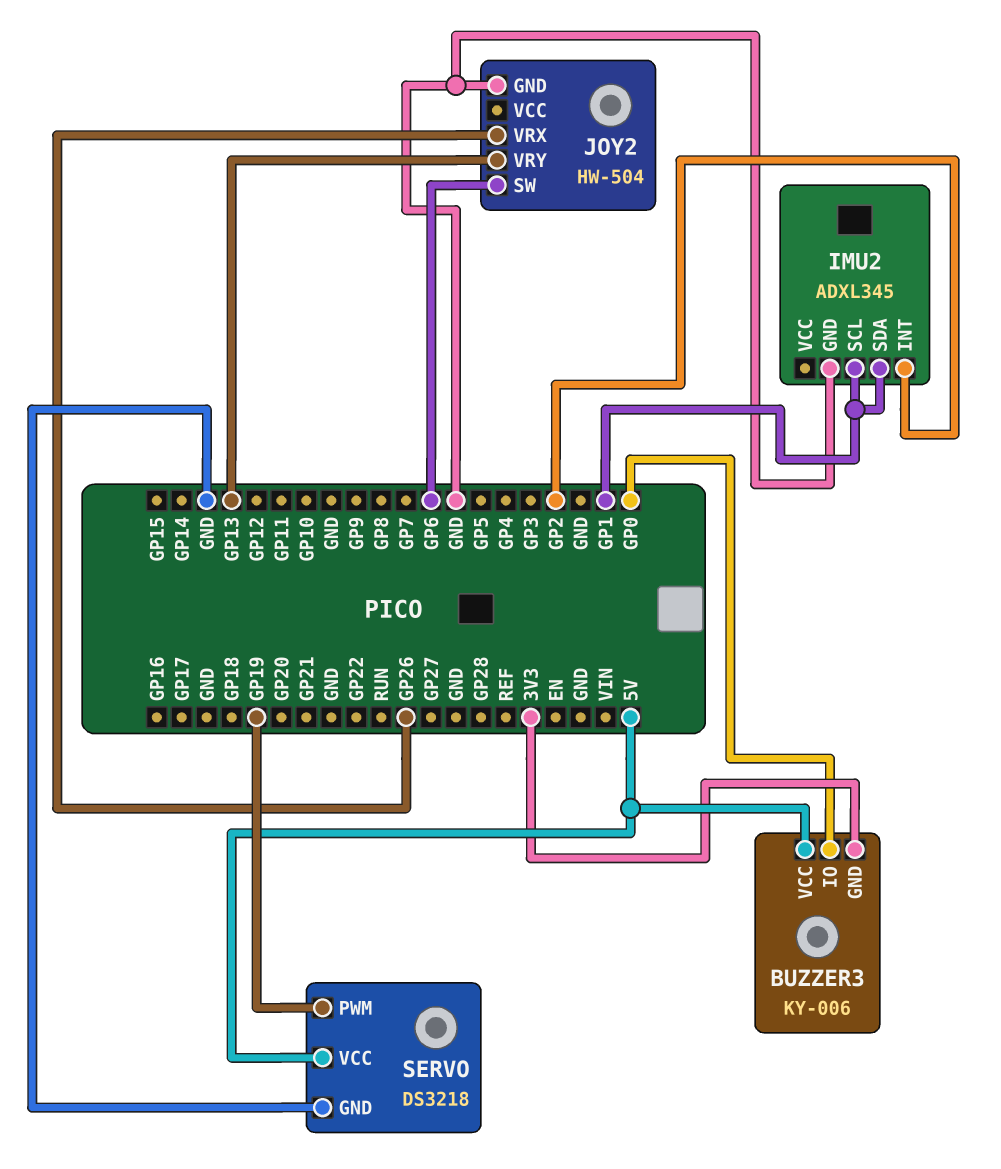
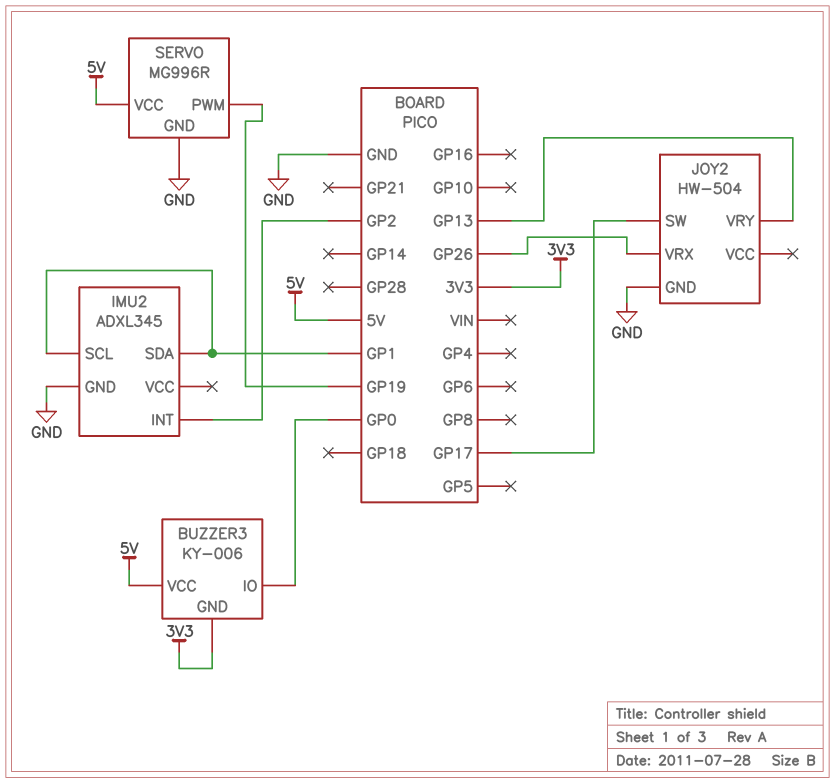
JOY2 pin SW: GP6 -> GP17
SERVO: DS3218 -> MG996R

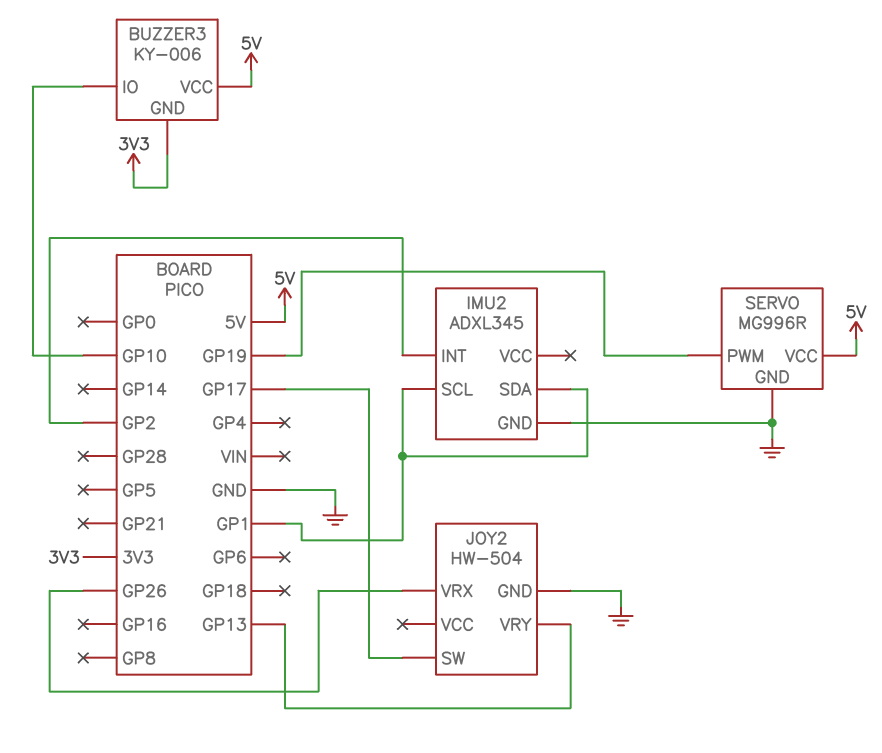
BUZZER3 pin IO: GP0 -> GP10

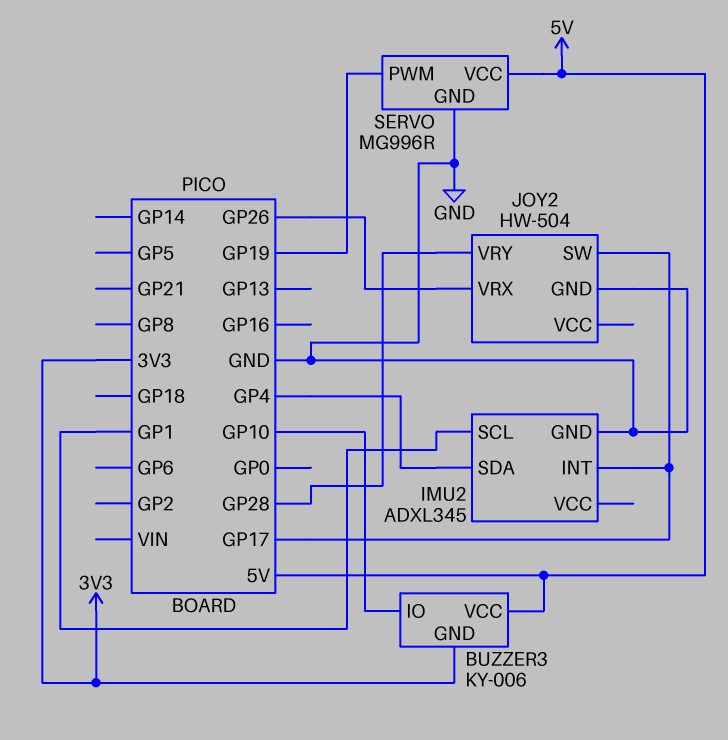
IMU2 pin INT: GP2 -> GP17
IMU2 pin SDA: GP1 -> GP4
JOY2 pin VRY: GP13 -> GP28

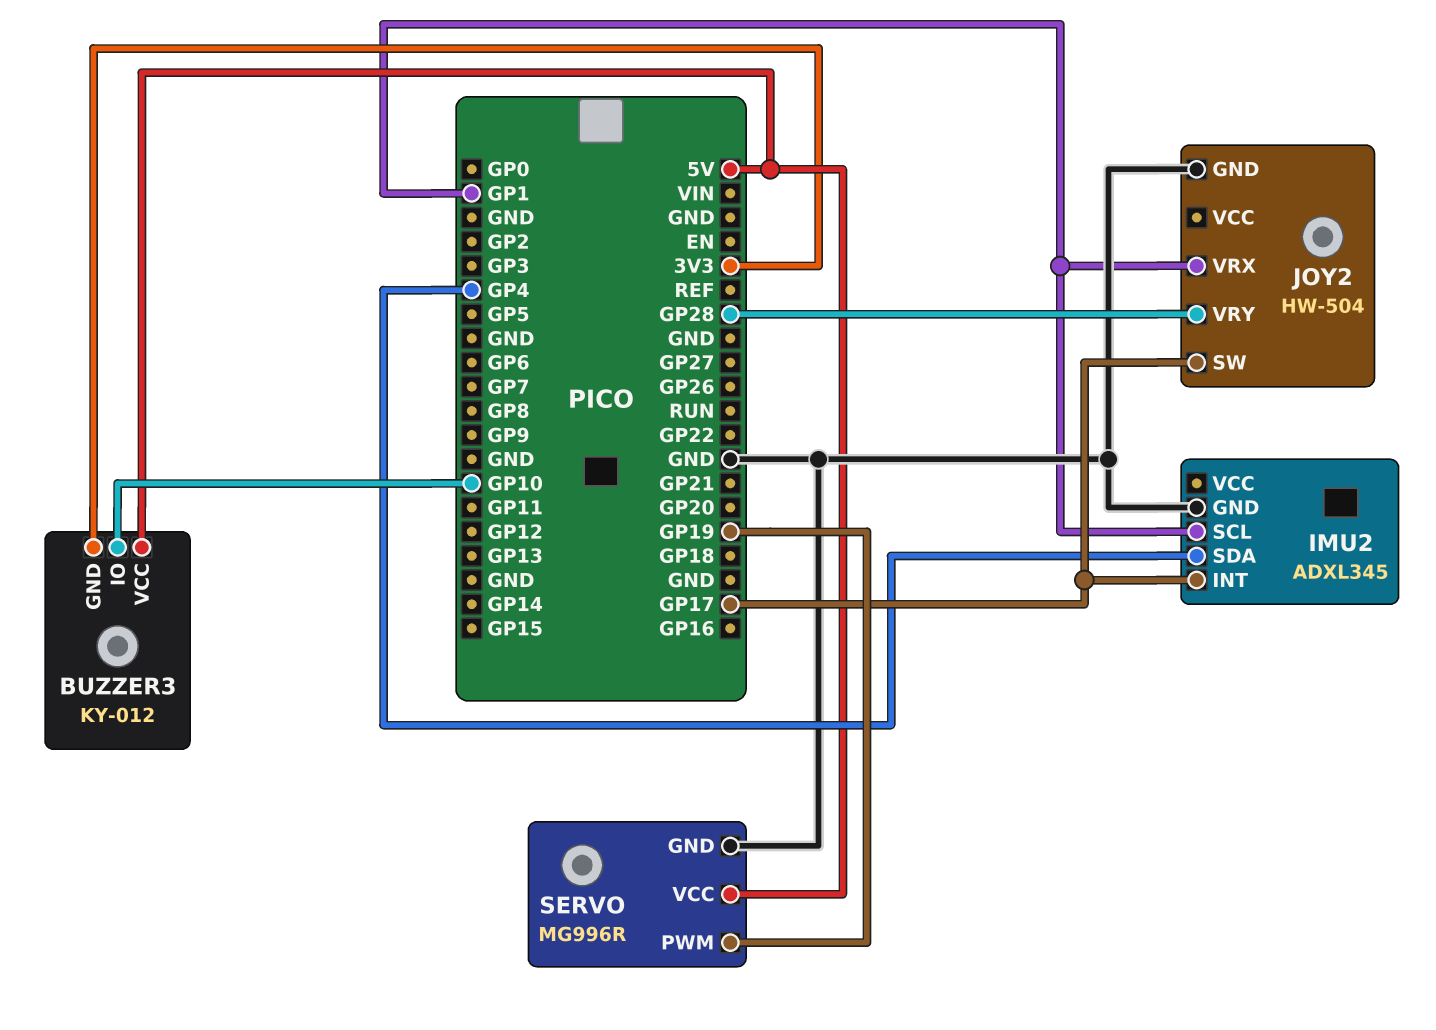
BUZZER3: KY-006 -> KY-012
JOY2 pin VRX: GP26 -> GP1

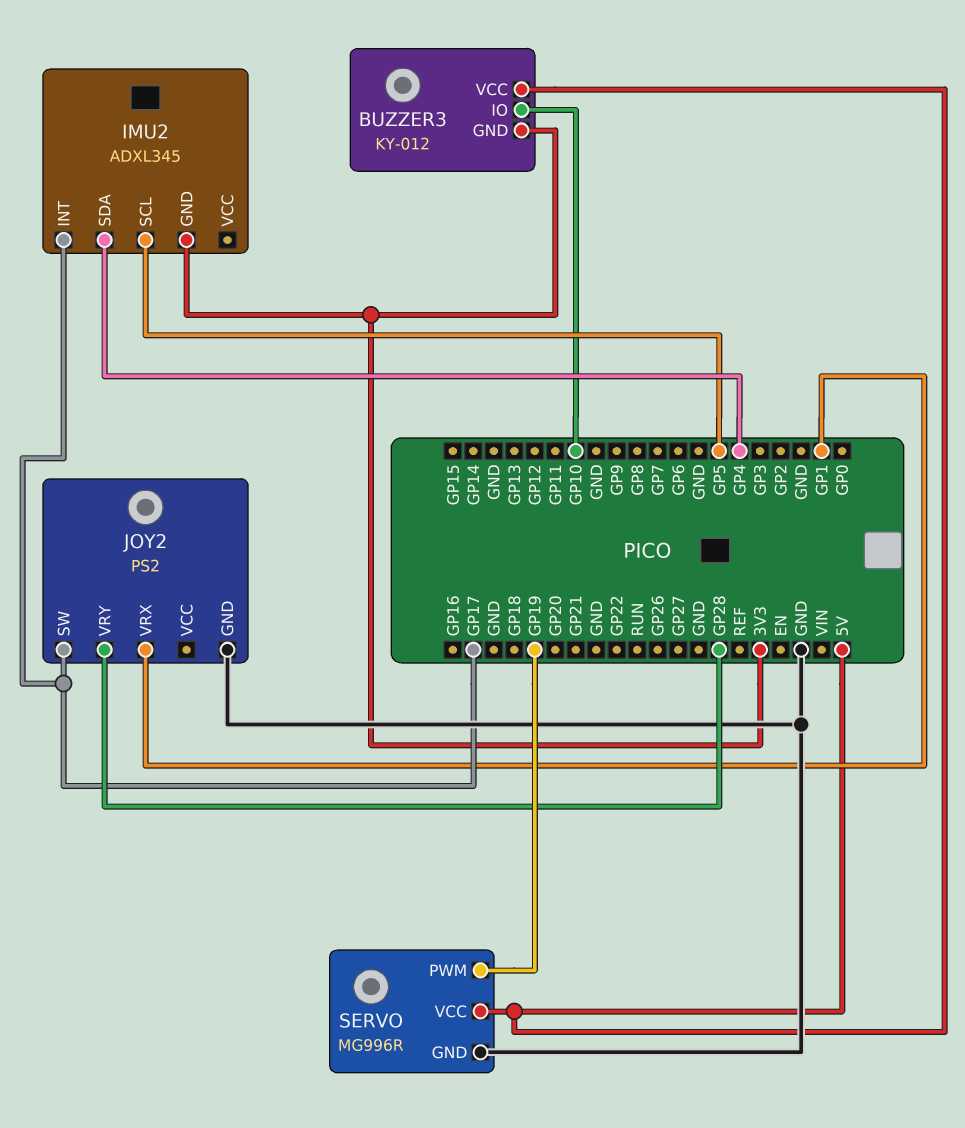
IMU2 pin GND: GND -> 3V3
IMU2 pin SCL: GP1 -> GP5
JOY2: HW-504 -> PS2

